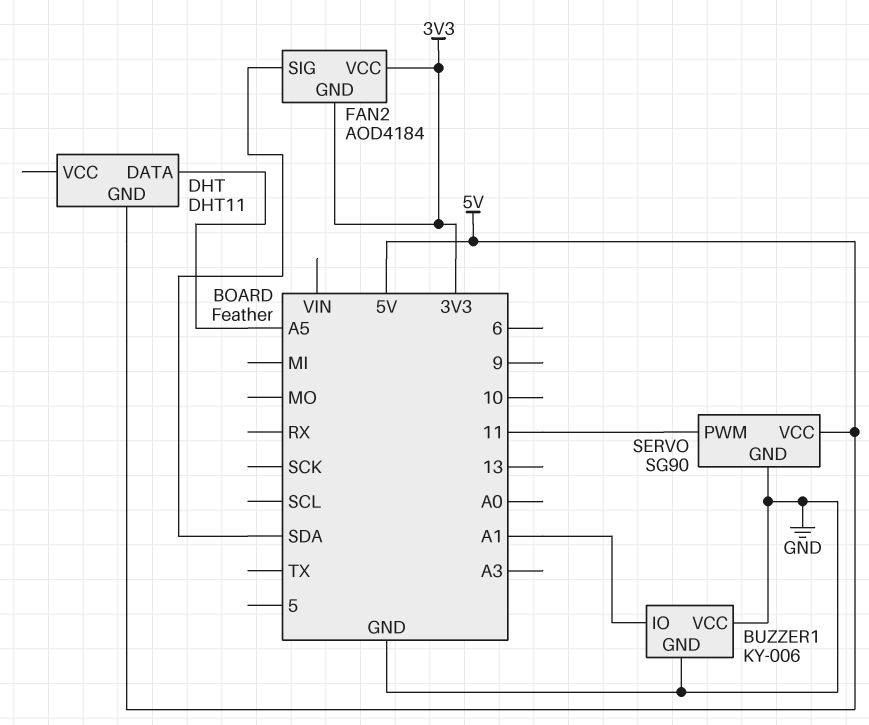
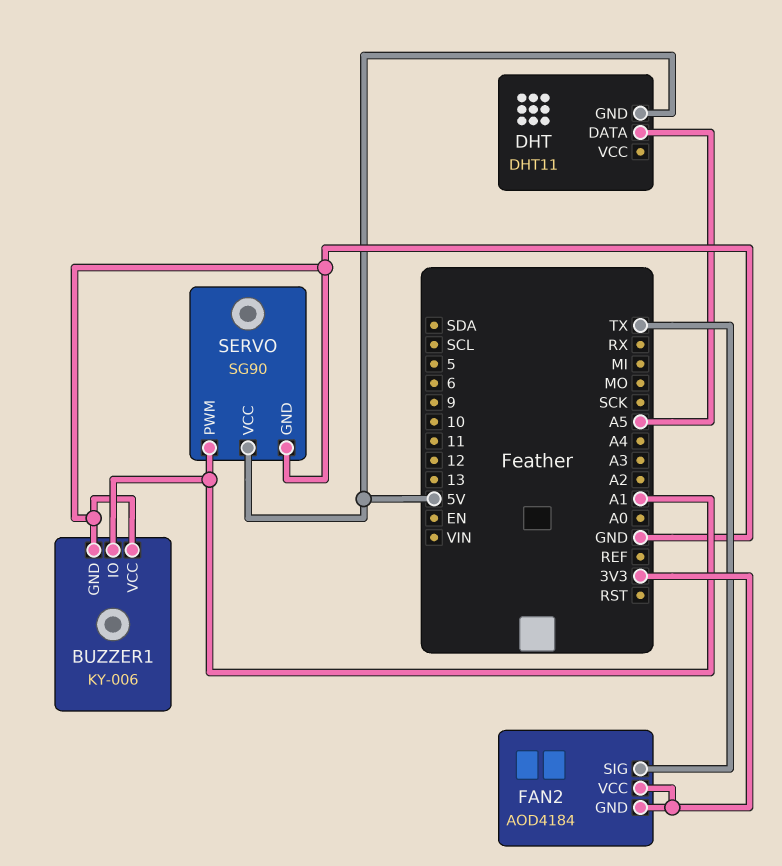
FAN2 pin SIG: SDA -> TX
SERVO pin PWM: 11 -> A1

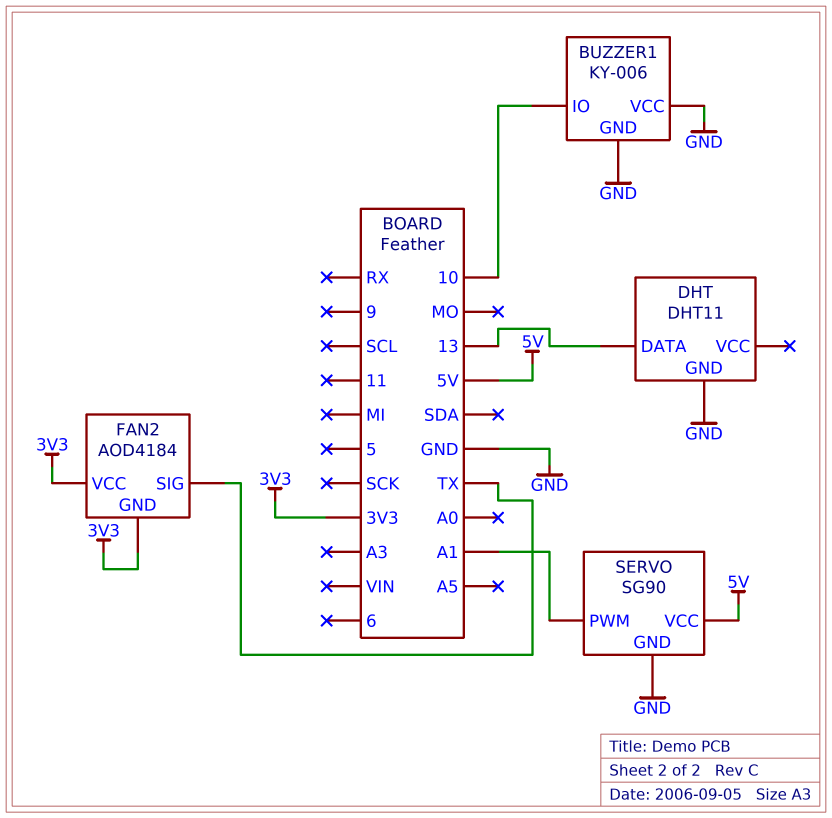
BUZZER1 pin IO: A1 -> 10
DHT pin DATA: A5 -> 13
DHT pin GND: 5V -> GND

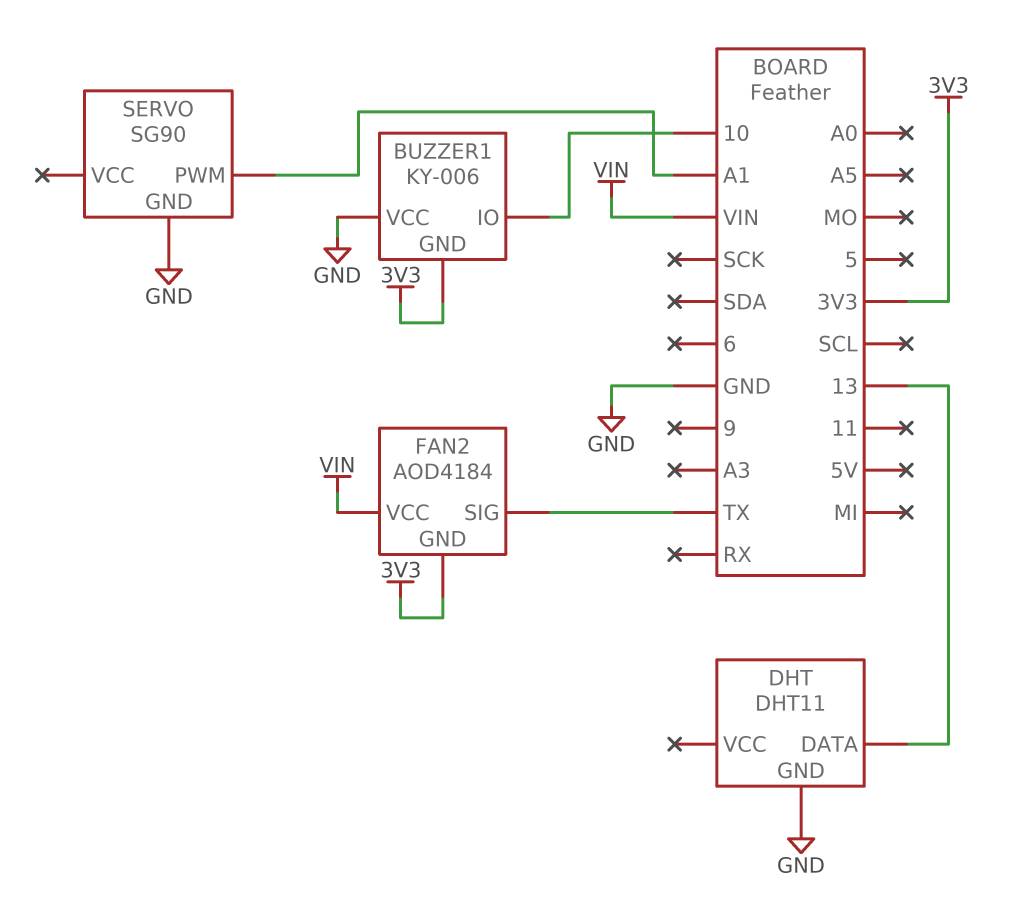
BUZZER1 pin GND: GND -> 3V3
FAN2 pin VCC: 3V3 -> VIN
SERVO pin VCC: 5V -> none

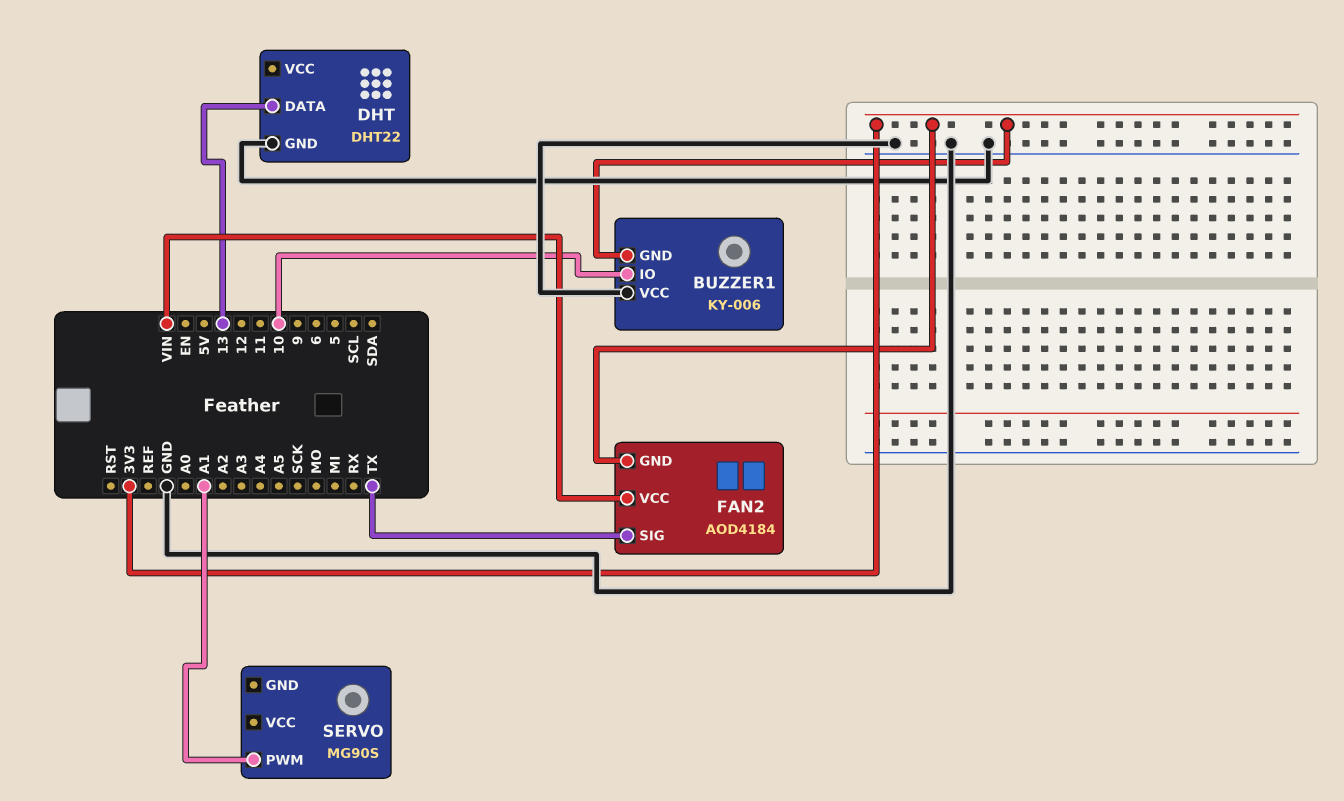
DHT: DHT11 -> DHT22
SERVO: SG90 -> MG90S
SERVO pin GND: GND -> none

